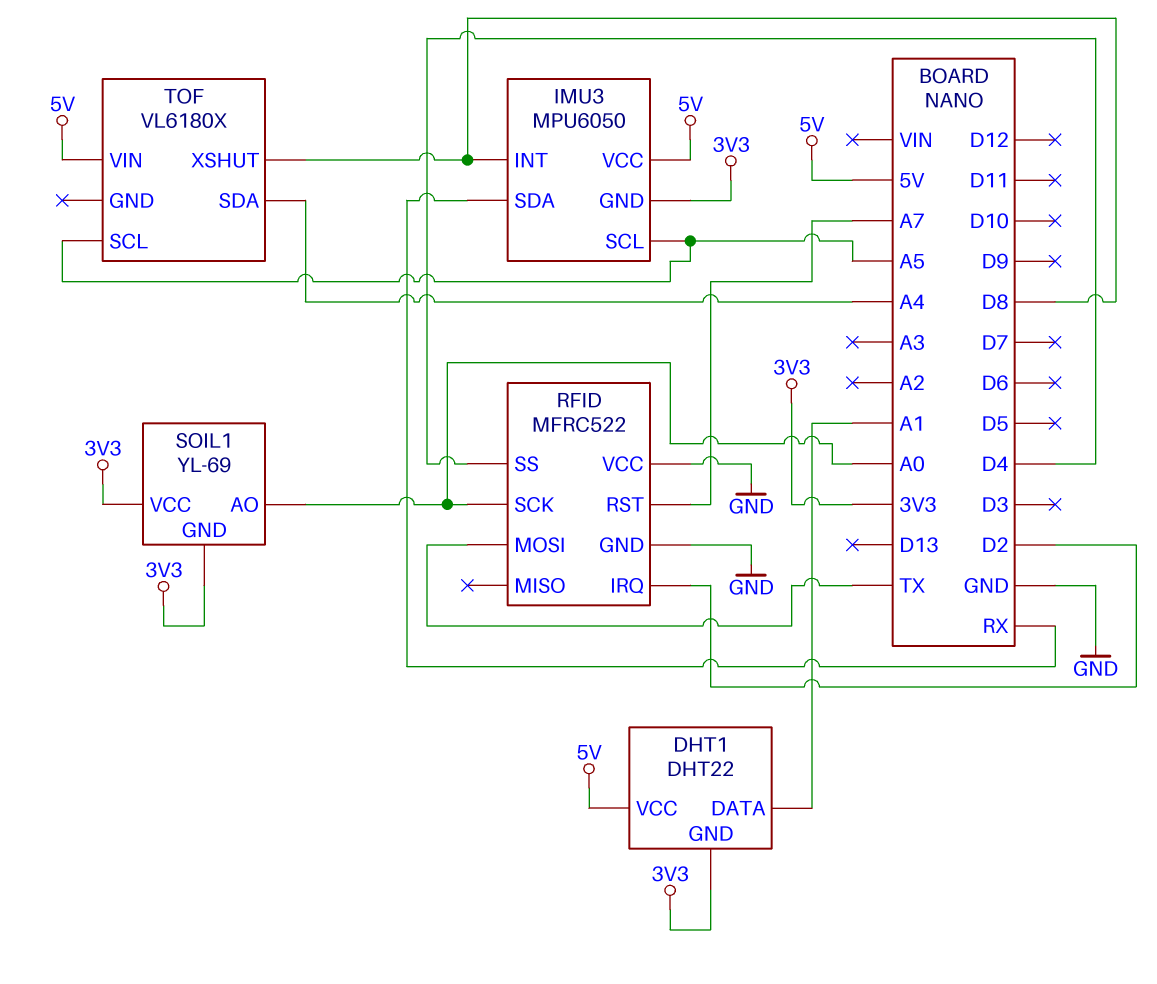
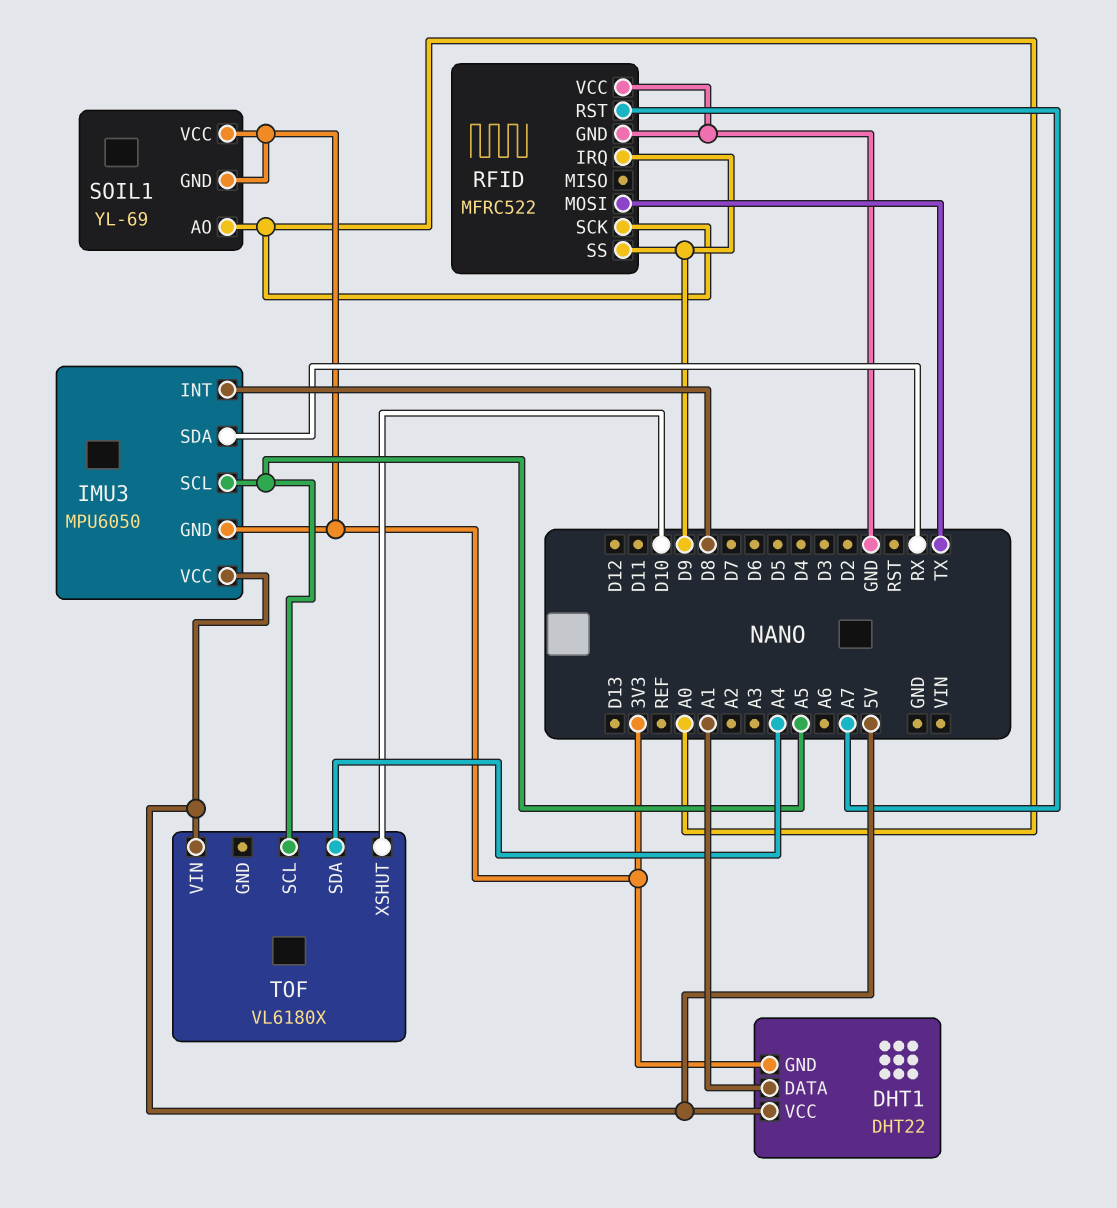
RFID pin IRQ: D2 -> D9
RFID pin SS: D4 -> D9
TOF pin XSHUT: D8 -> D10

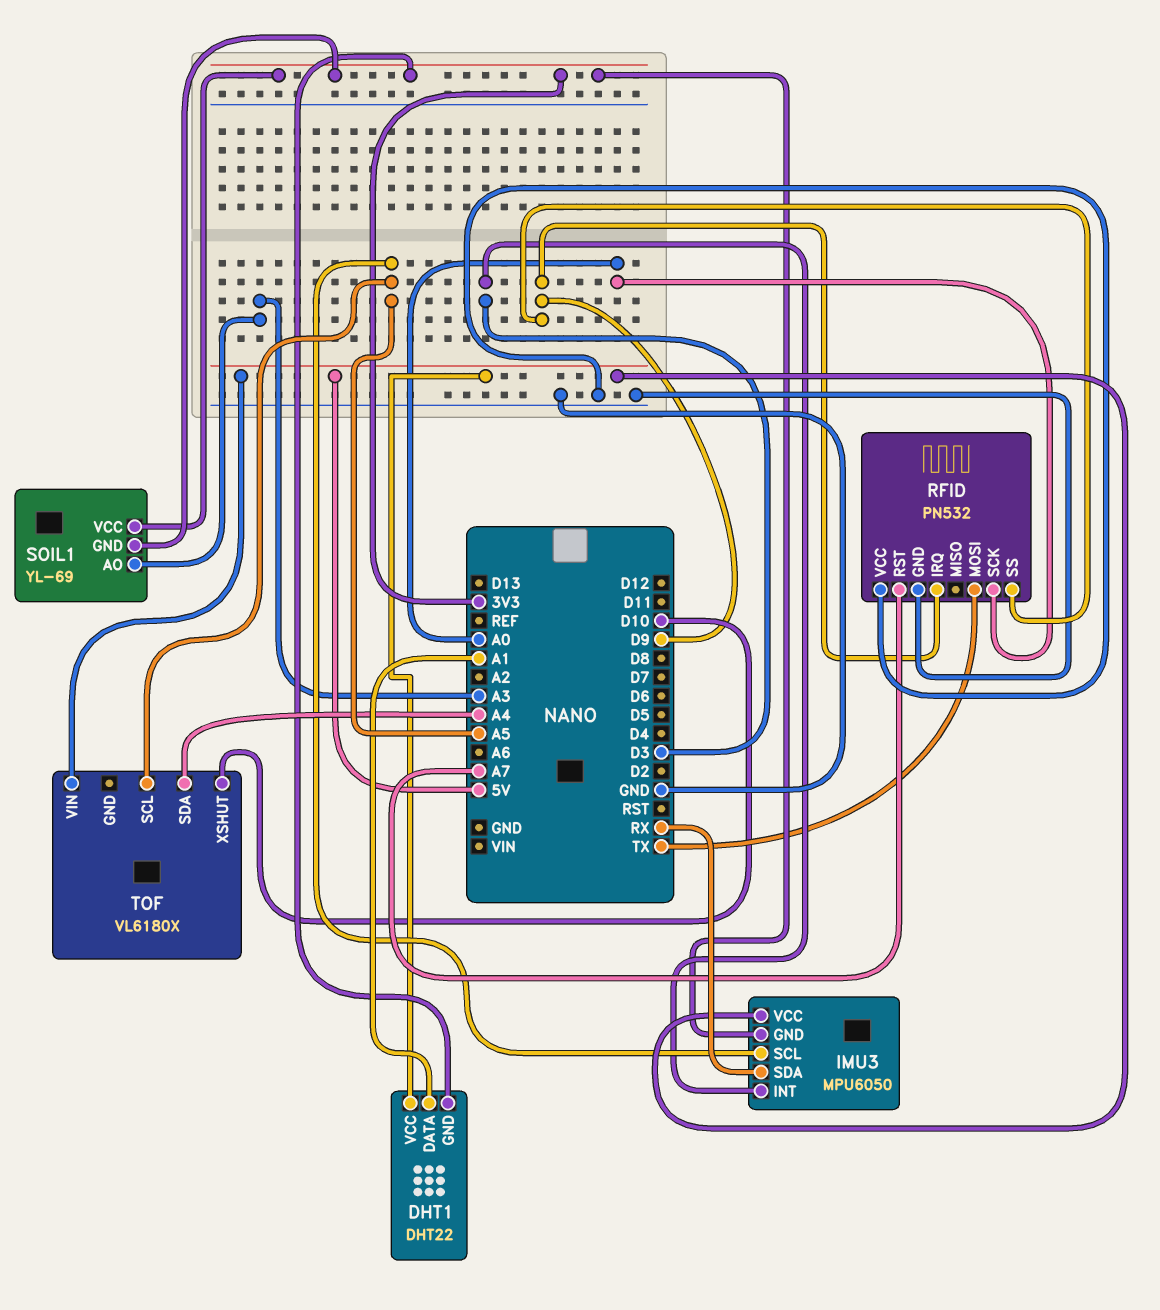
IMU3 pin INT: D8 -> D3
RFID: MFRC522 -> PN532
SOIL1 pin AO: A0 -> A3

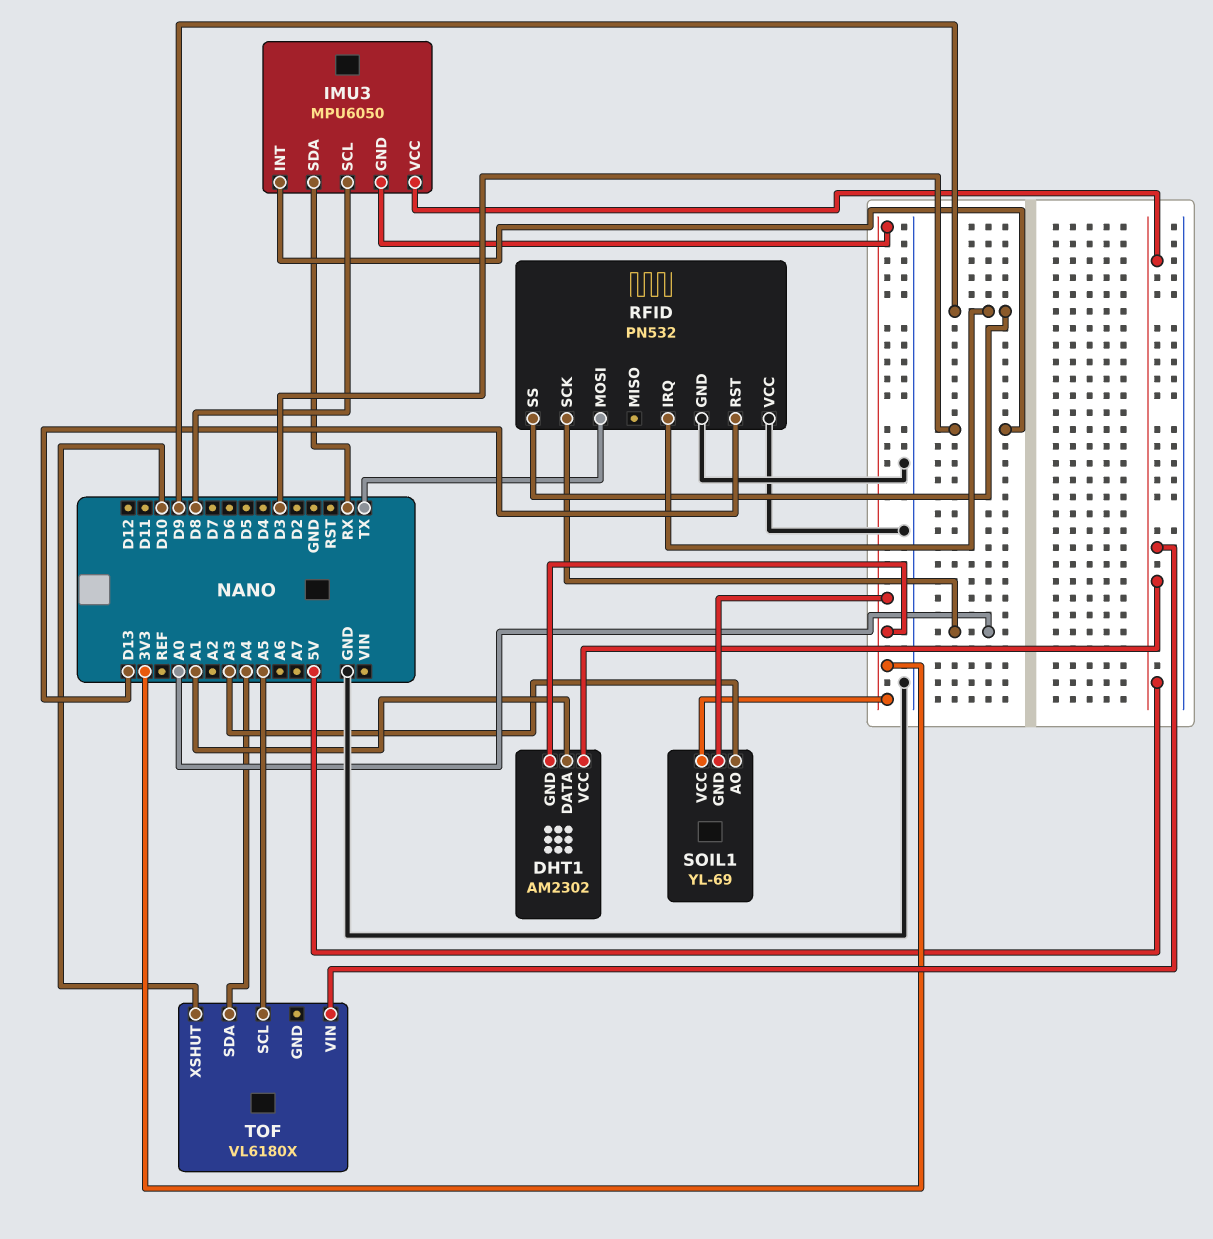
DHT1: DHT22 -> AM2302
IMU3 pin SCL: A5 -> D8
RFID pin RST: A7 -> D13

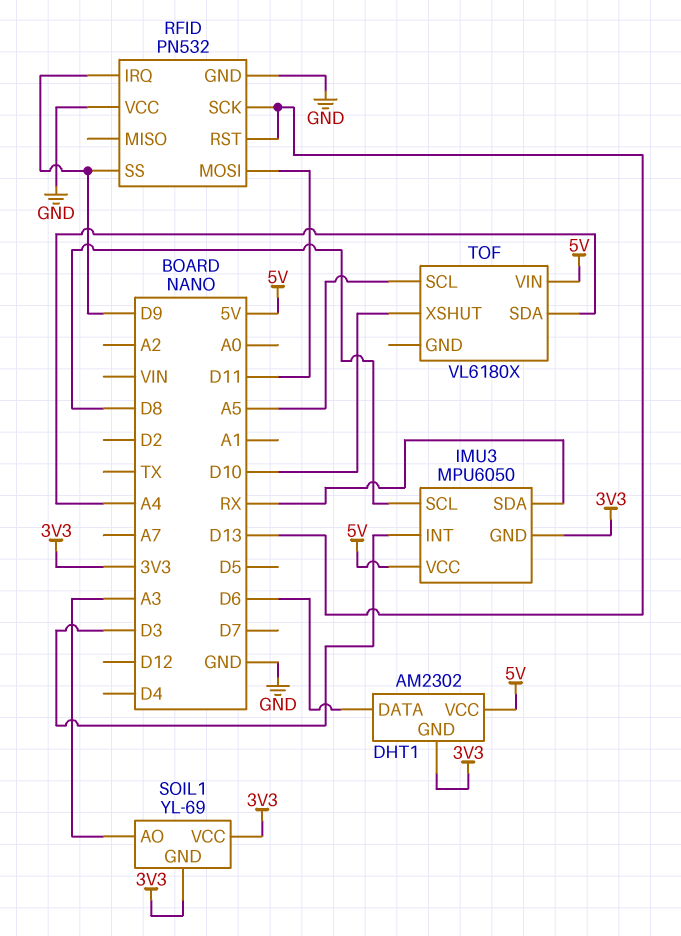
DHT1 pin DATA: A1 -> D6
RFID pin MOSI: TX -> D11
RFID pin SCK: A0 -> D13

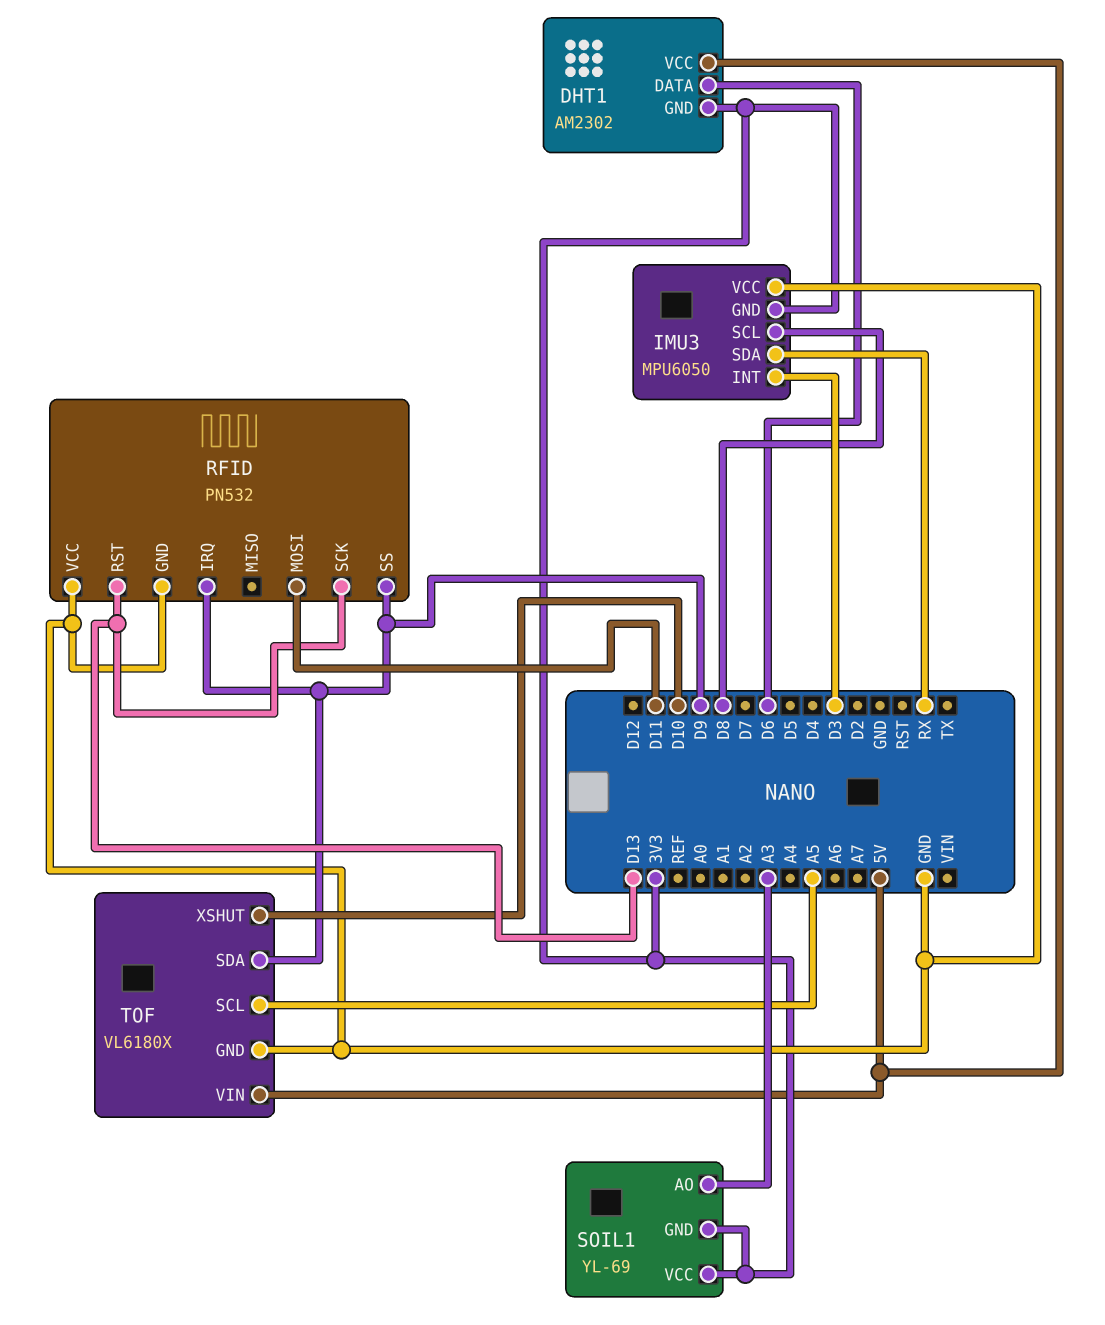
IMU3 pin VCC: 5V -> GND
TOF pin GND: none -> GND
TOF pin SDA: A4 -> D9

